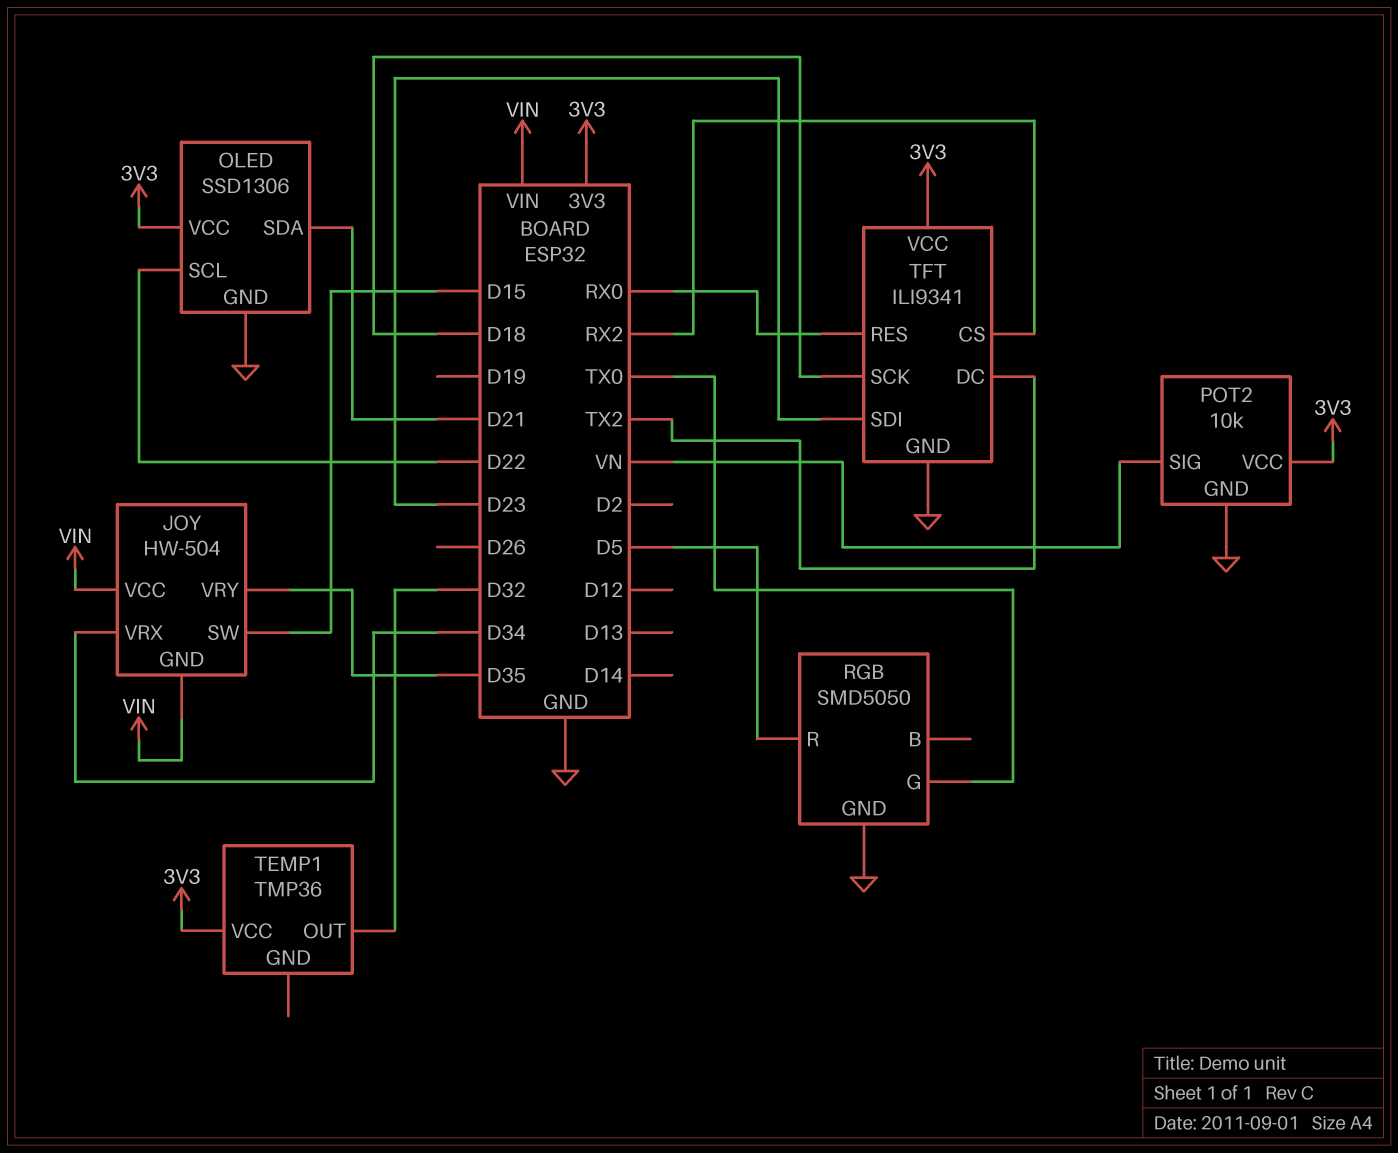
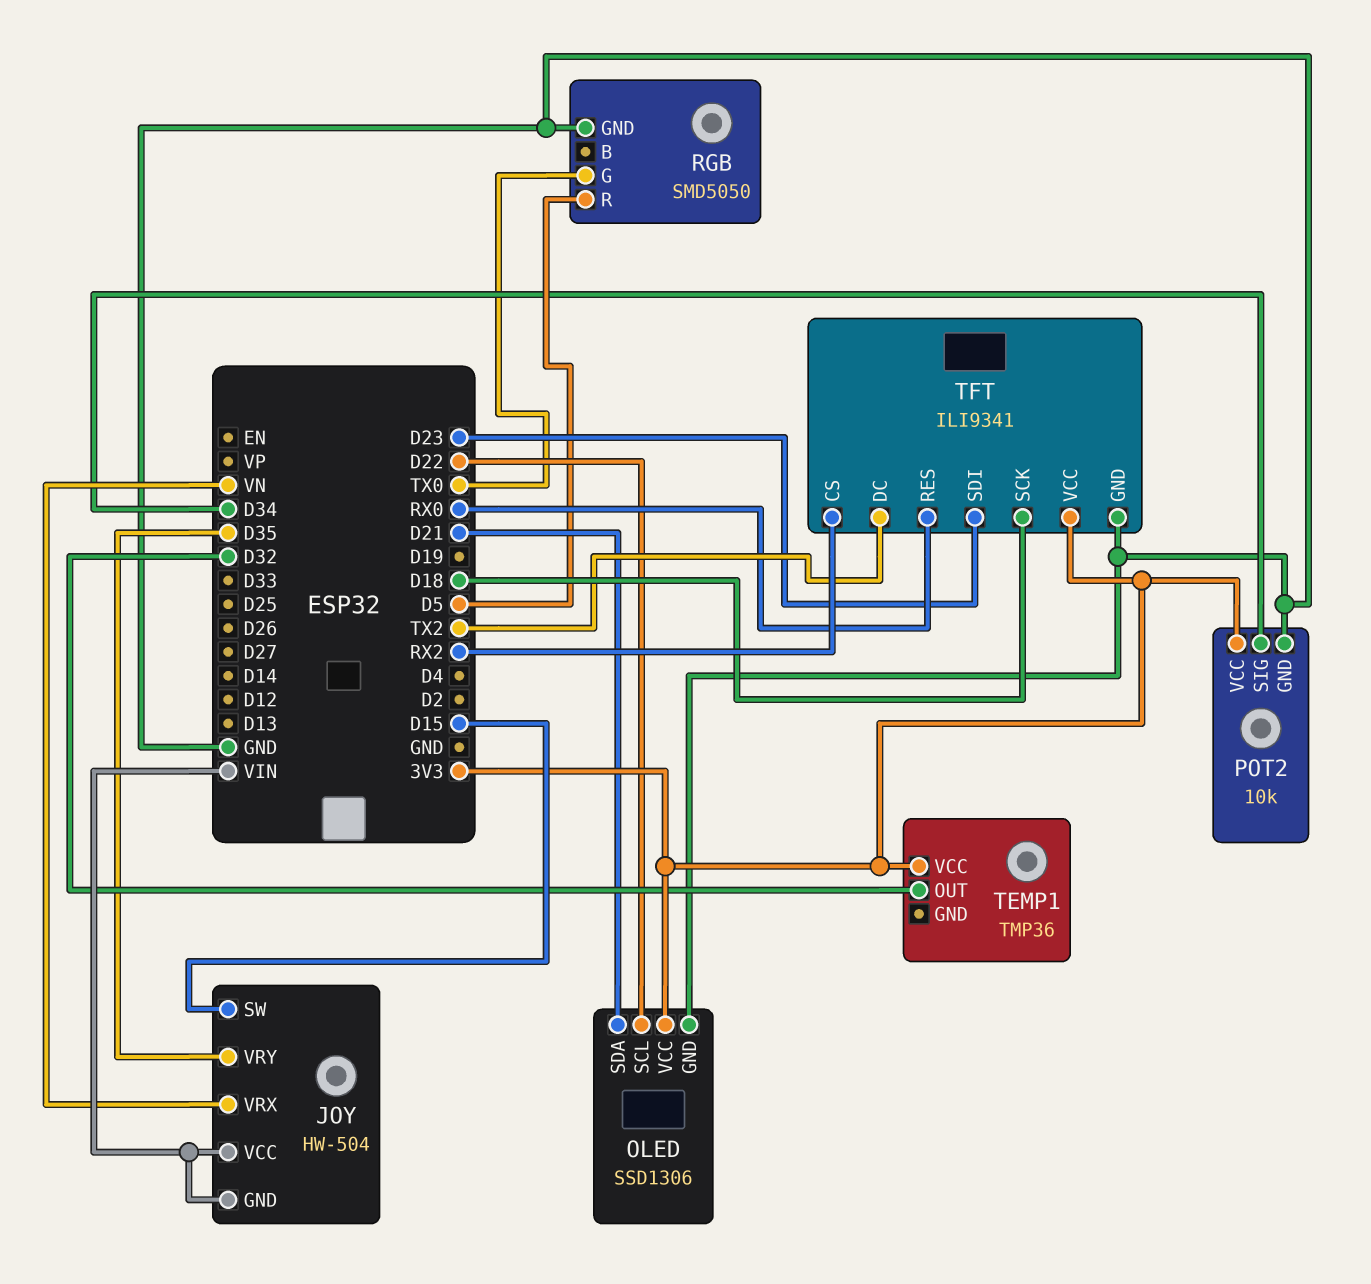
JOY pin VRX: D34 -> VN
POT2 pin SIG: VN -> D34

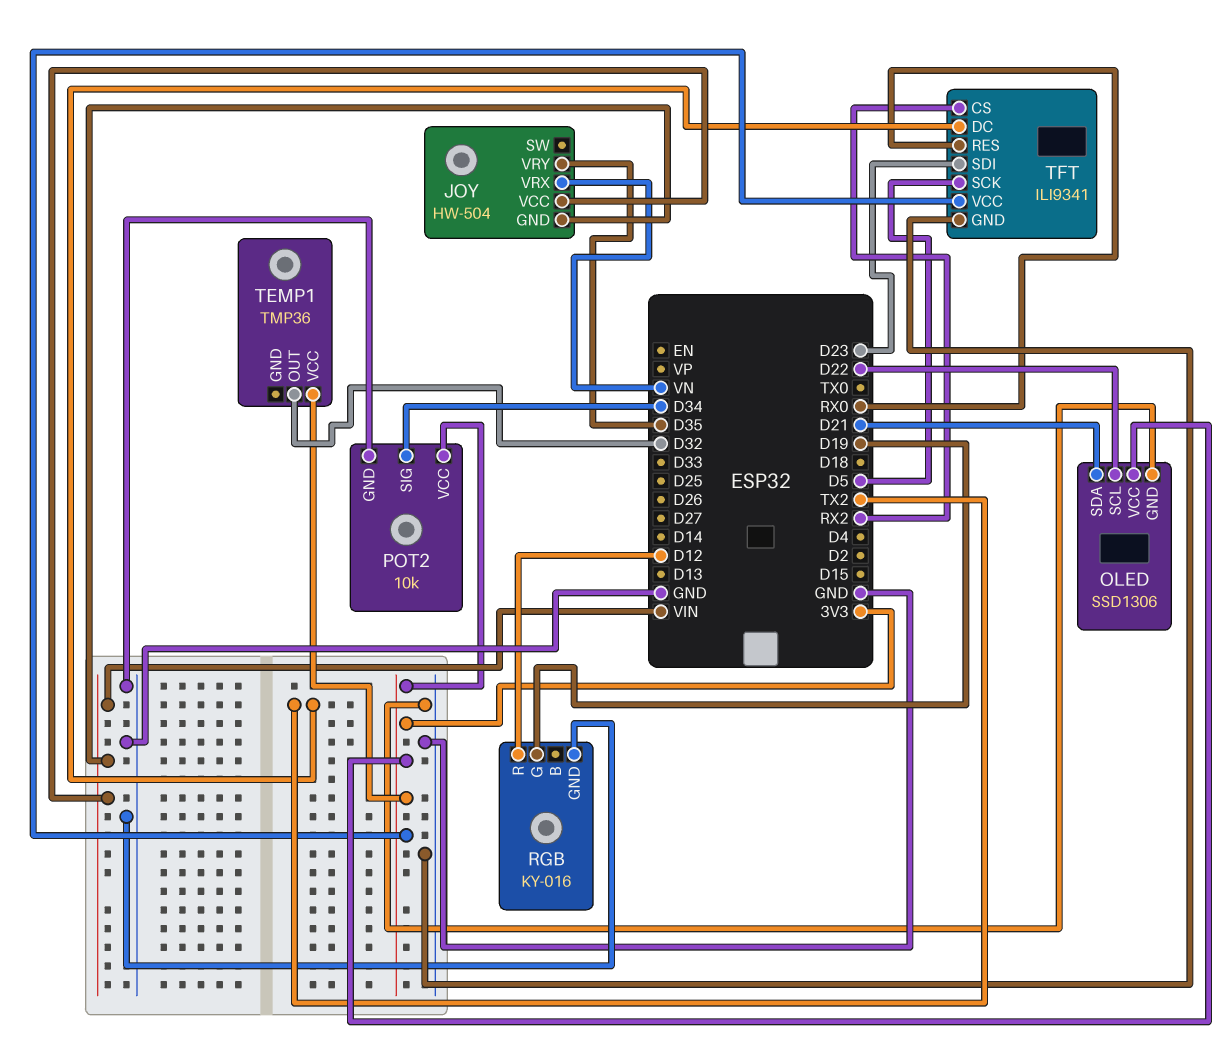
JOY pin SW: D15 -> none
RGB: SMD5050 -> KY-016
RGB pin G: TX0 -> D19
RGB pin R: D5 -> D12
TFT pin SCK: D18 -> D5

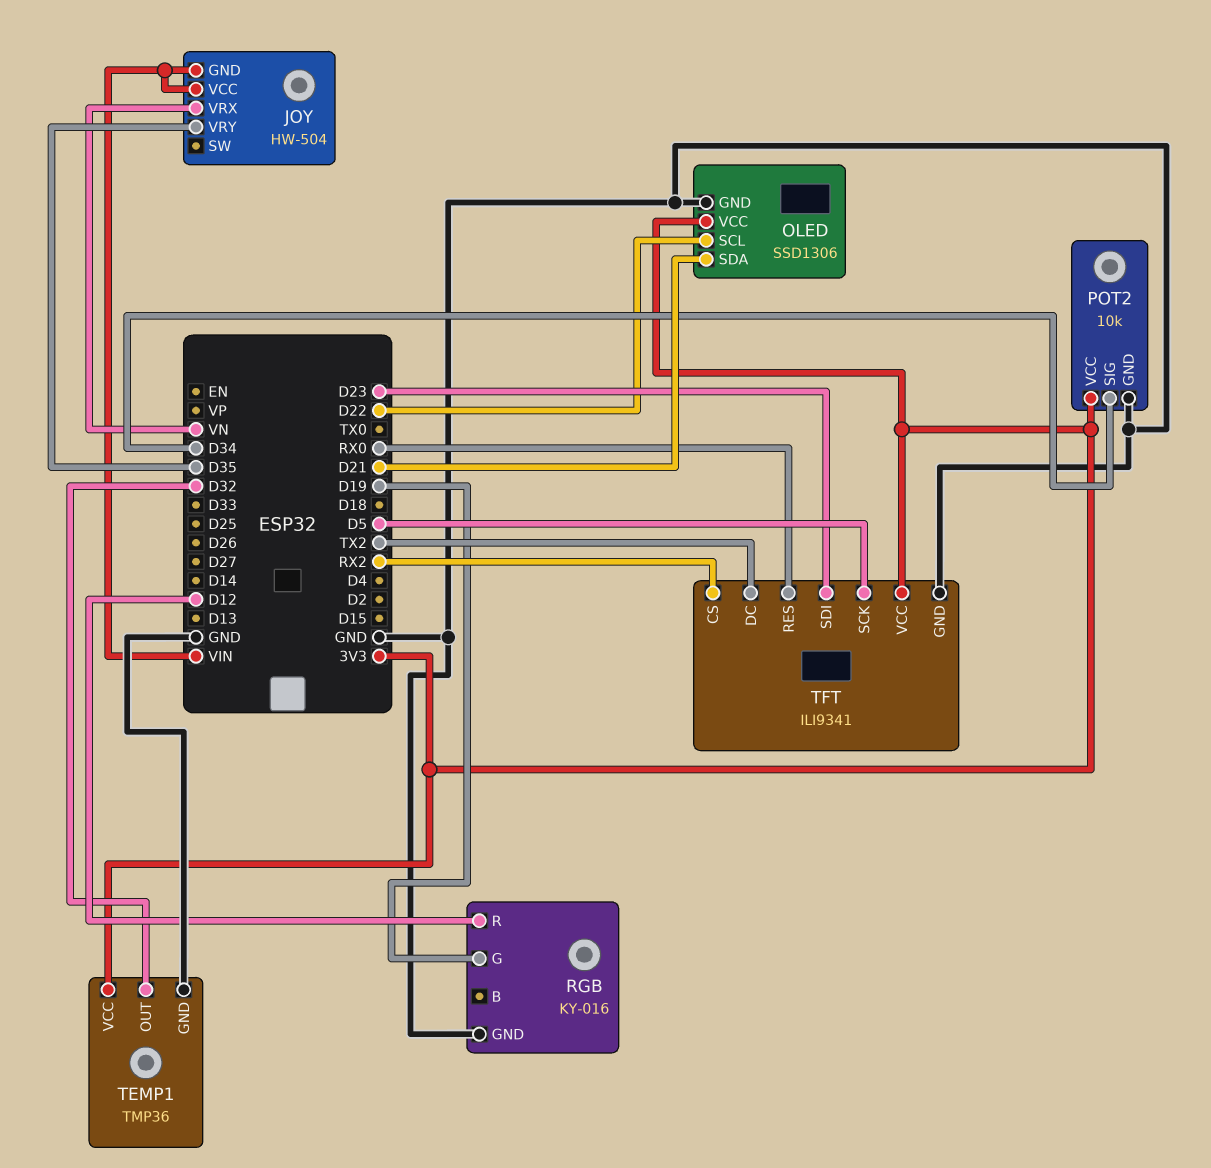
TEMP1 pin GND: none -> GND

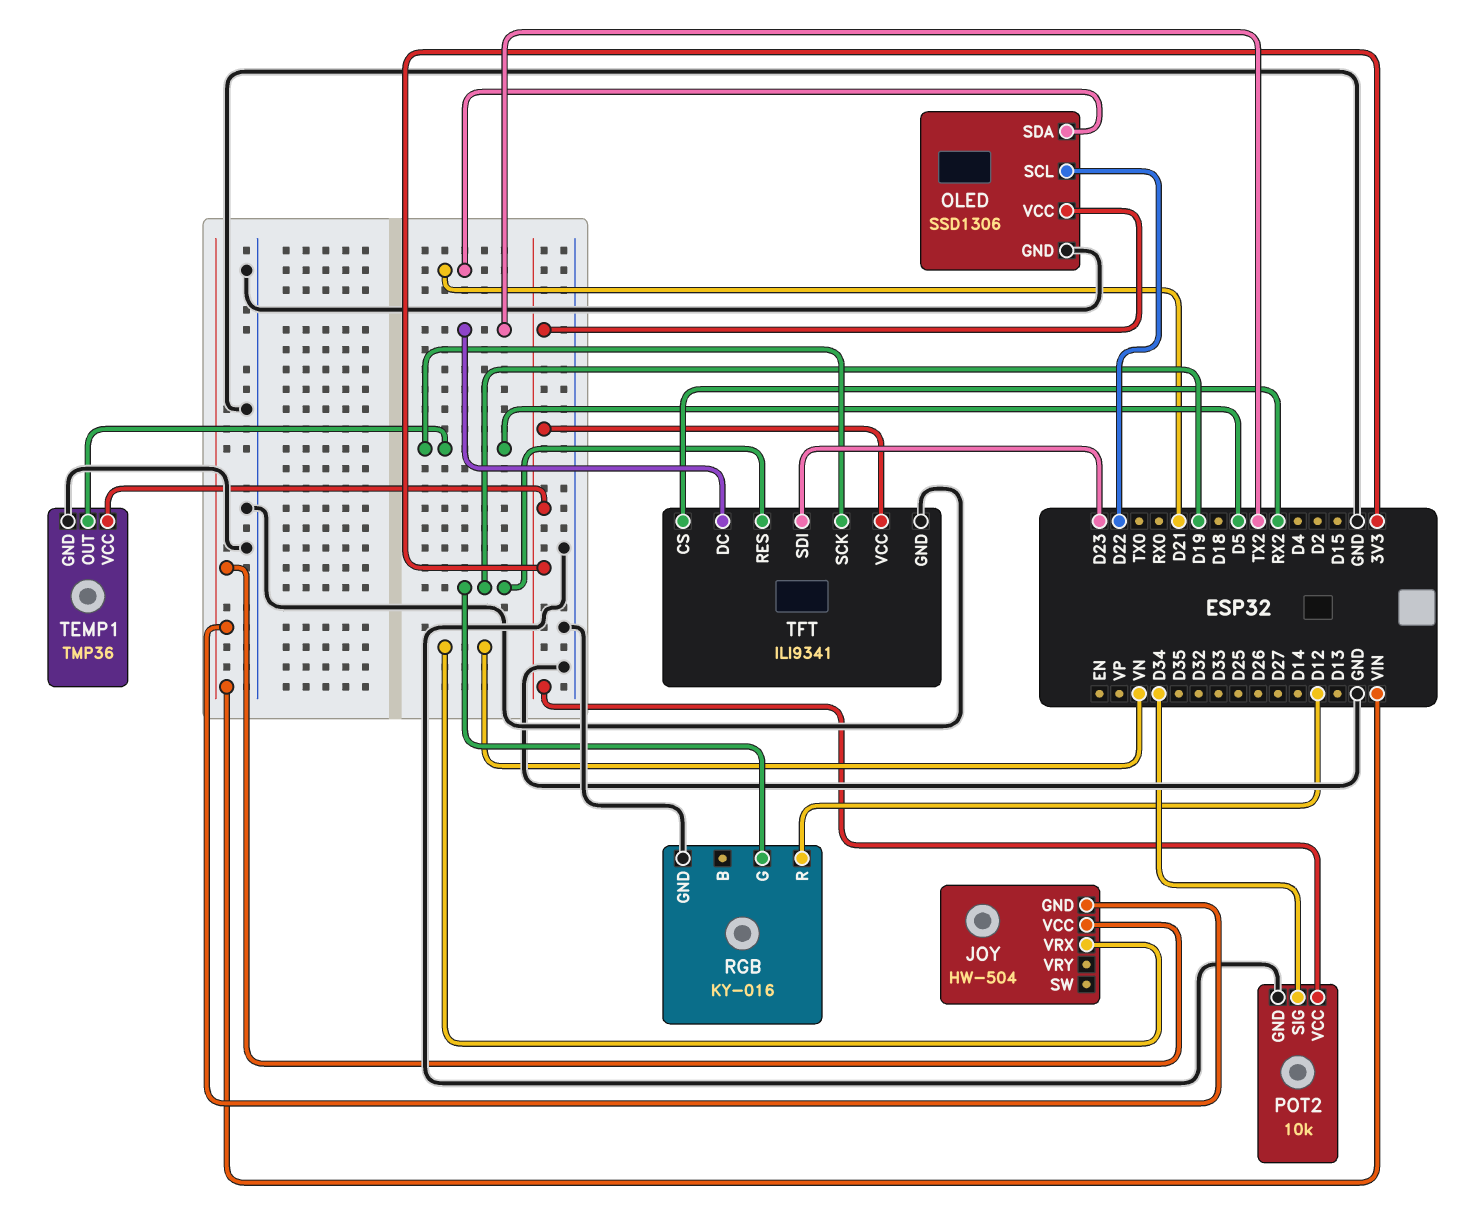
JOY pin VRY: D35 -> none
TEMP1 pin OUT: D32 -> D5
TFT pin RES: RX0 -> D19

